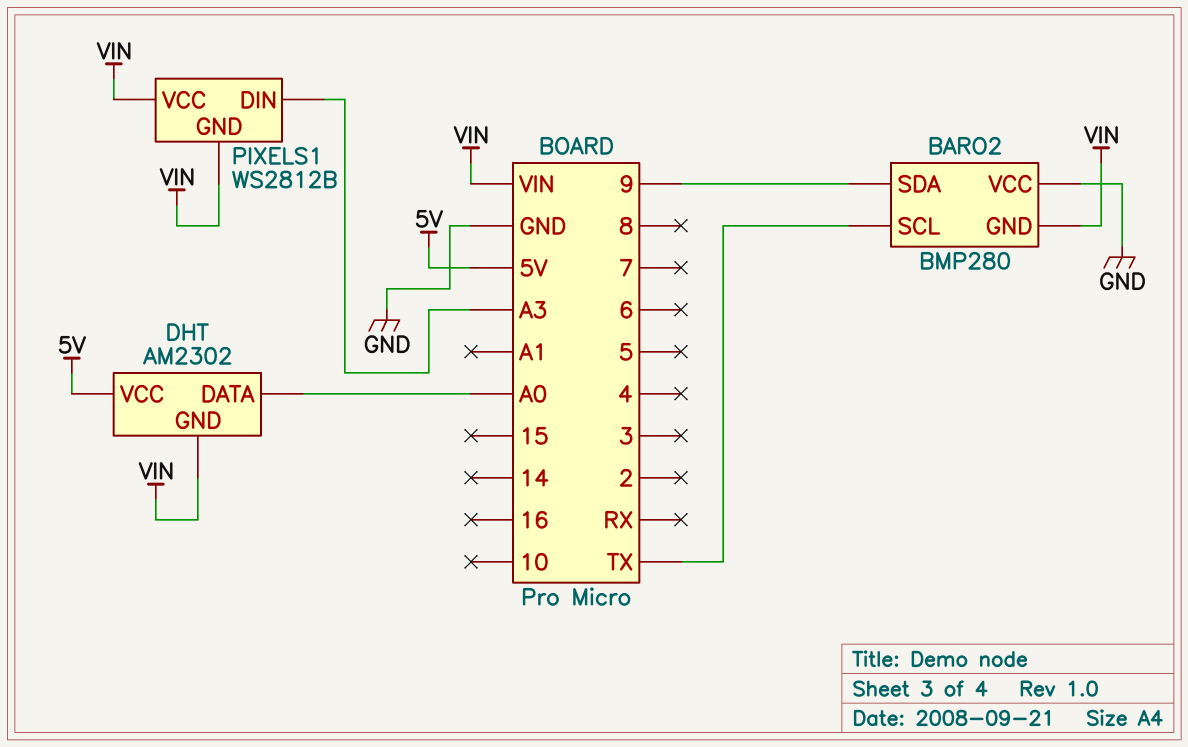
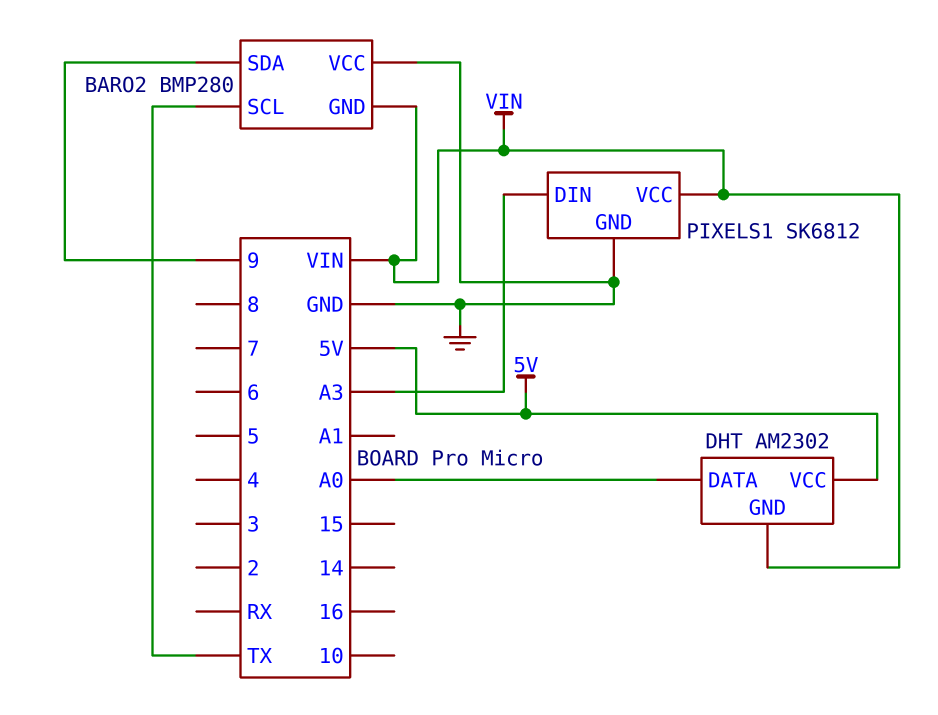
PIXELS1: WS2812B -> SK6812
PIXELS1 pin GND: VIN -> GND

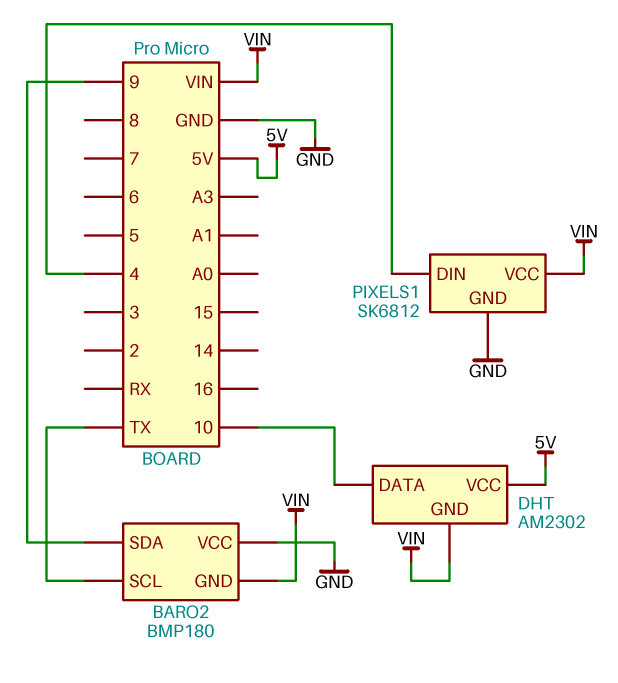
BARO2: BMP280 -> BMP180
DHT pin DATA: A0 -> 10
PIXELS1 pin DIN: A3 -> 4

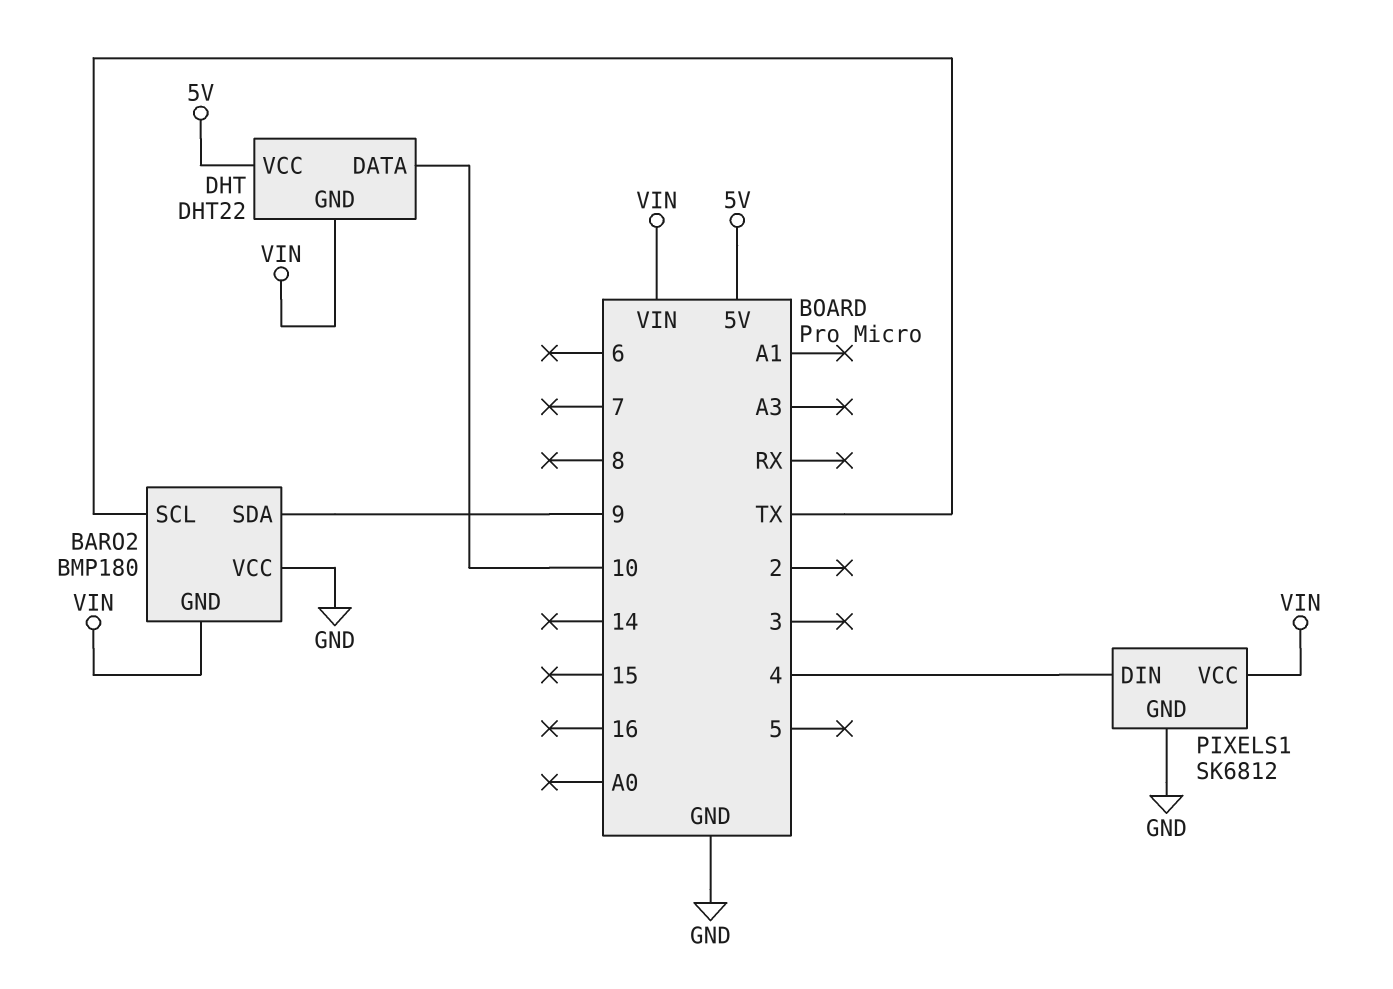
DHT: AM2302 -> DHT22

